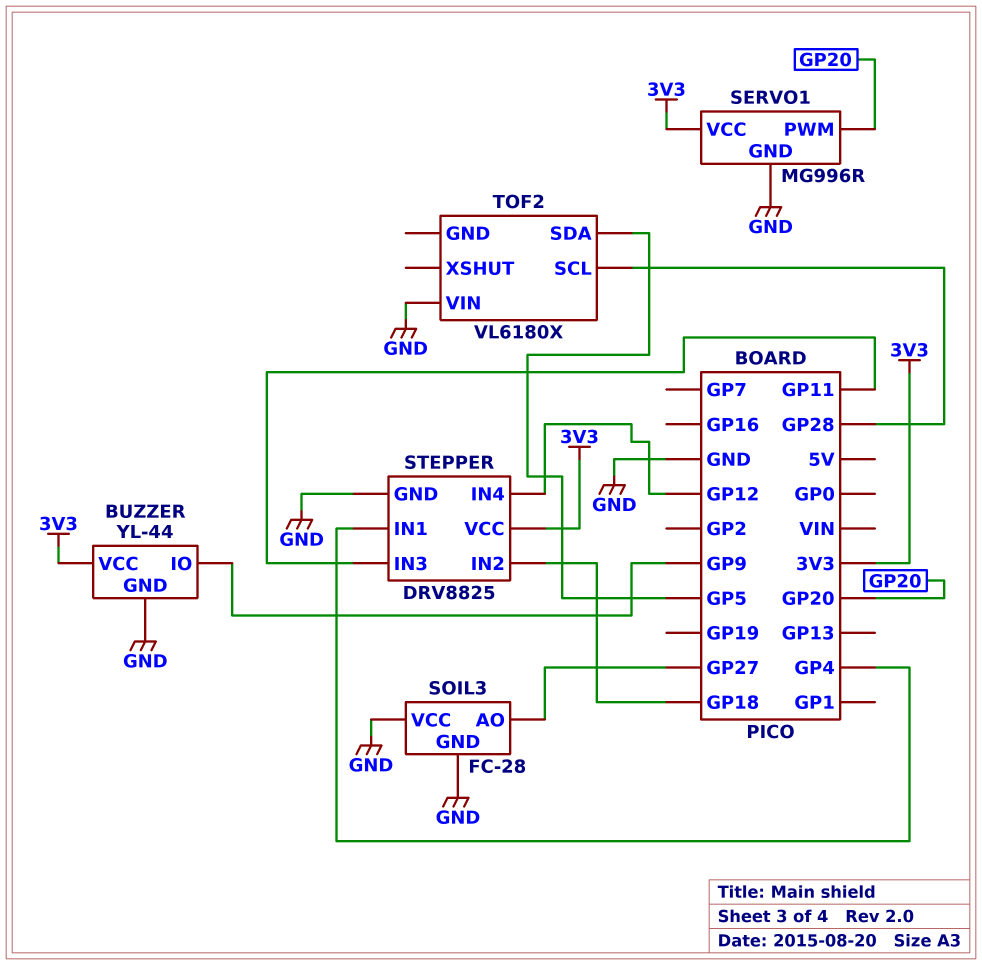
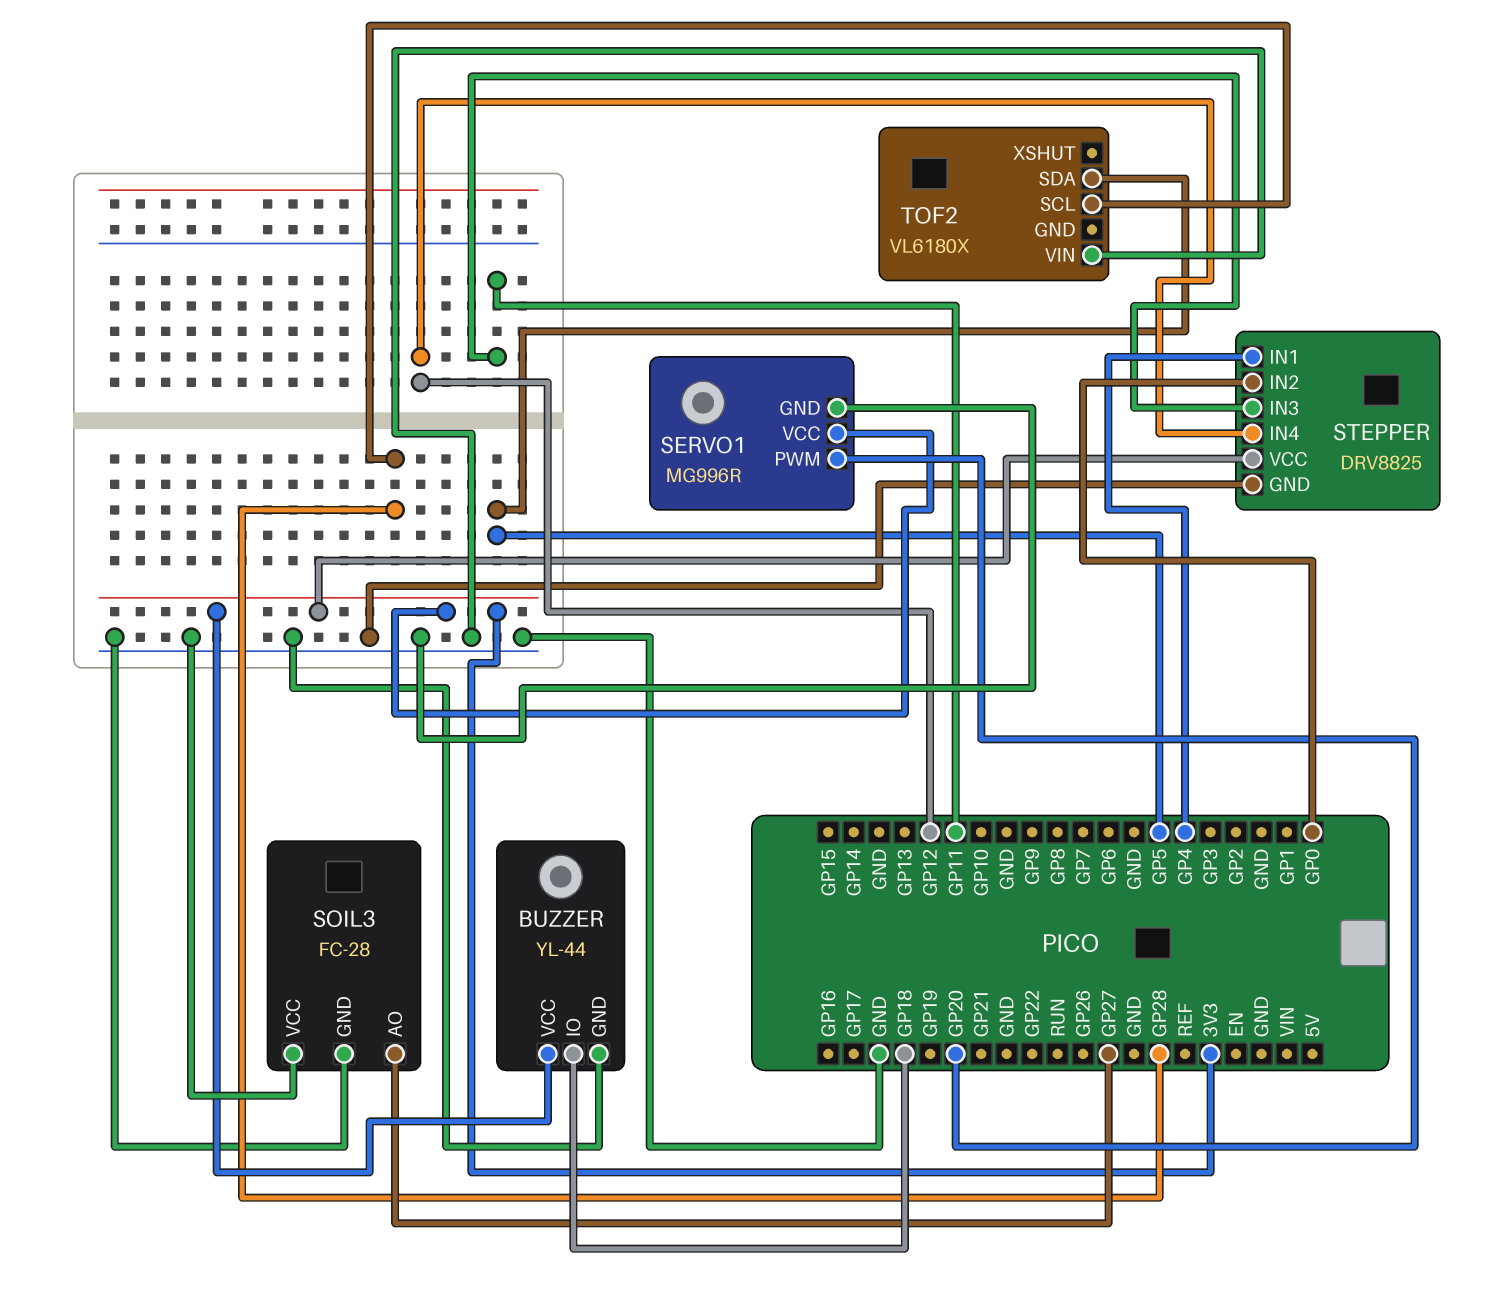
BUZZER pin IO: GP9 -> GP18
STEPPER pin IN2: GP18 -> GP0

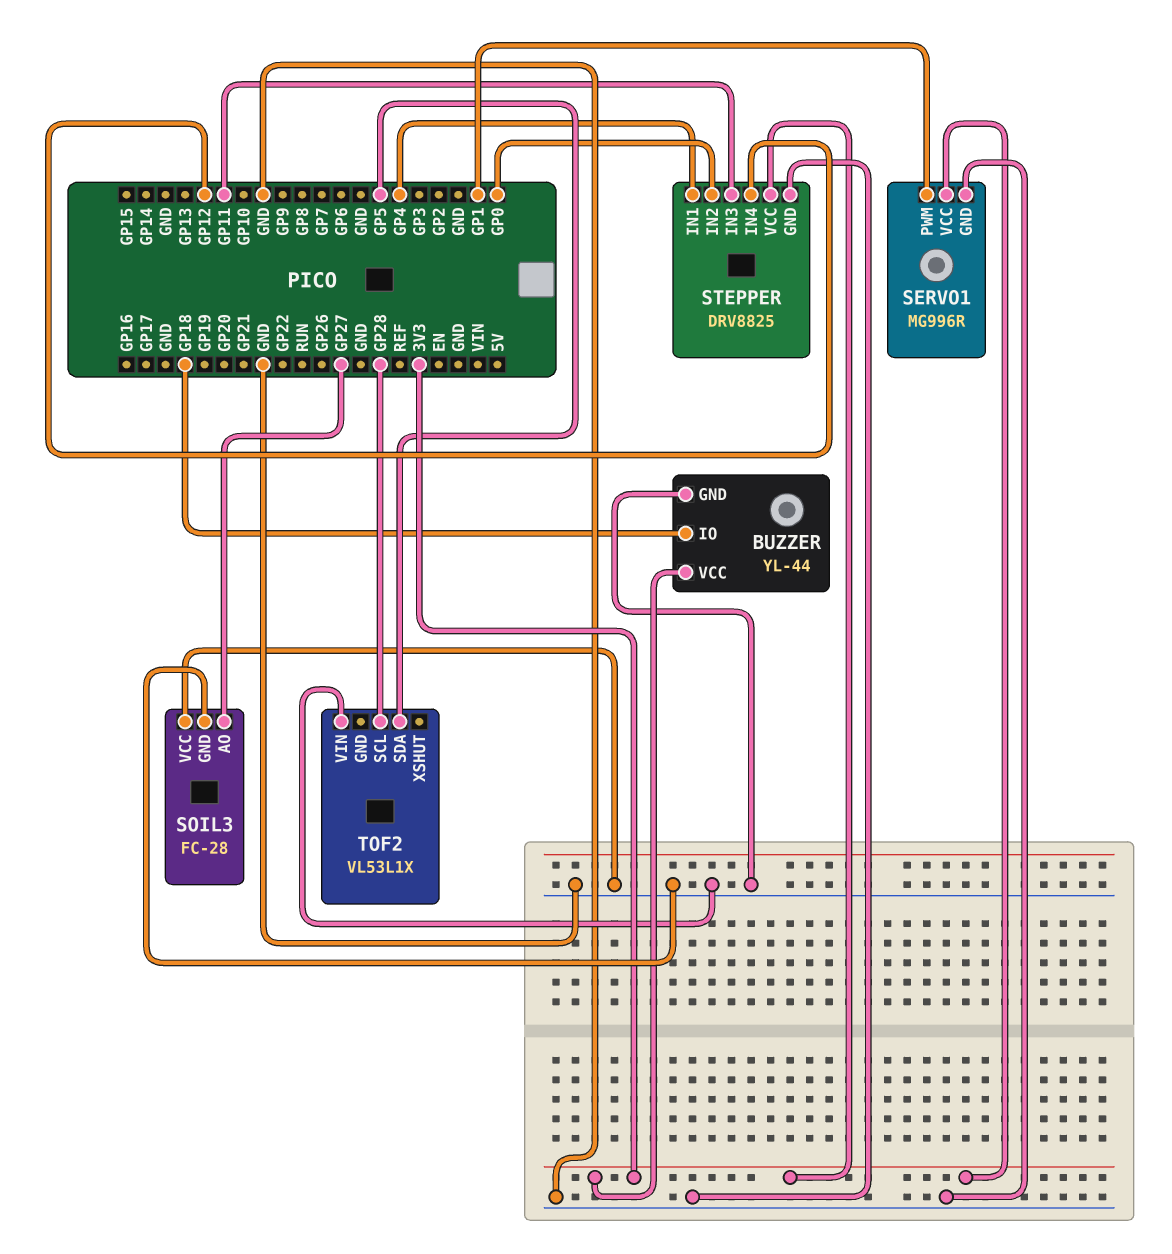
SERVO1 pin PWM: GP20 -> GP1
TOF2: VL6180X -> VL53L1X

